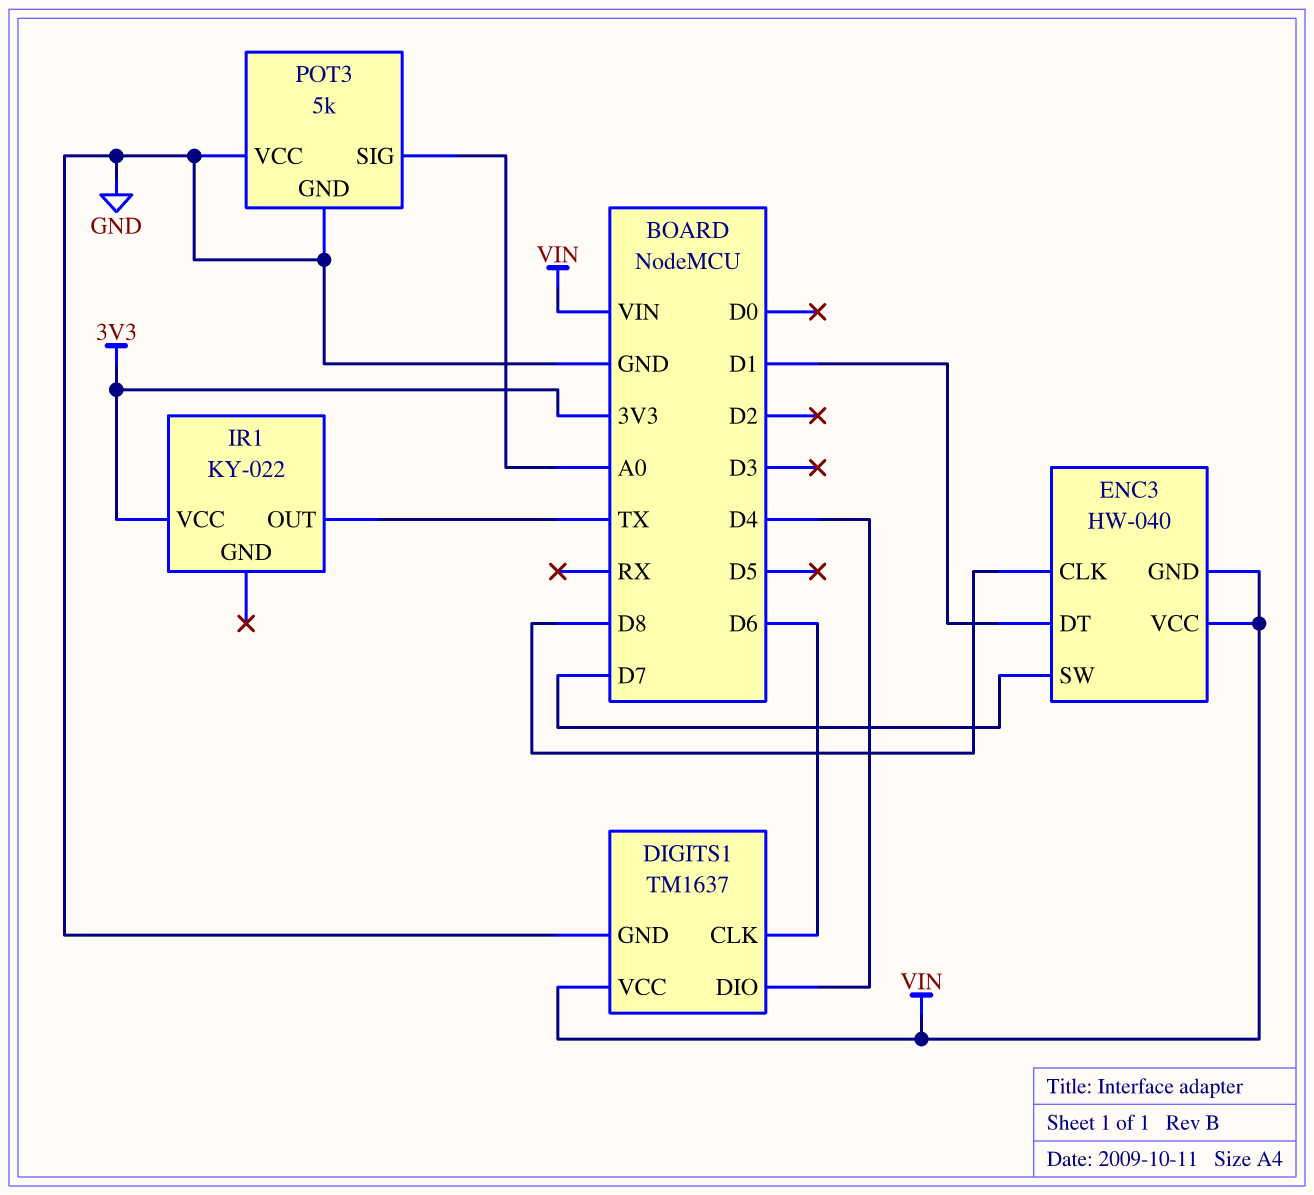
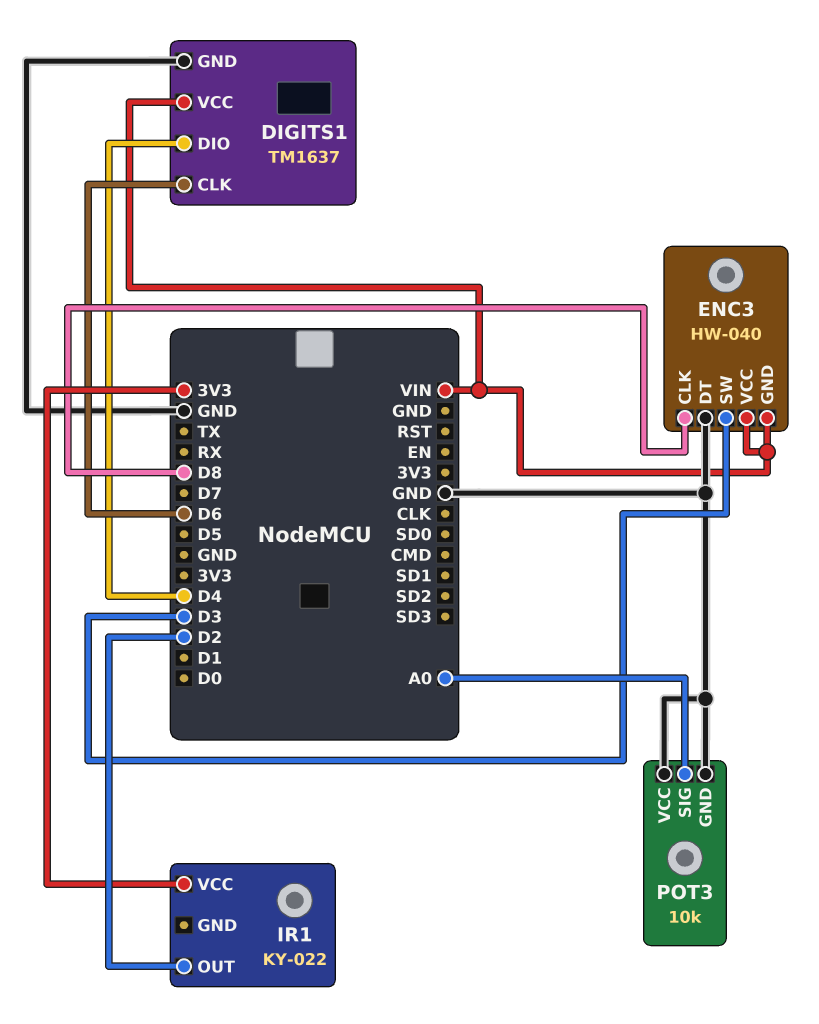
ENC3 pin DT: D1 -> GND
ENC3 pin SW: D7 -> D3
IR1 pin OUT: TX -> D2
POT3: 5k -> 10k

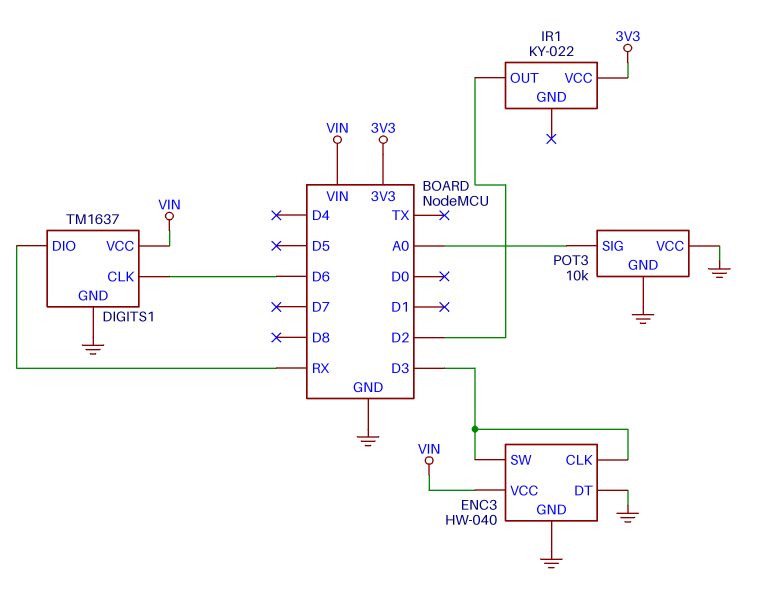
DIGITS1 pin DIO: D4 -> RX
ENC3 pin CLK: D8 -> D3
ENC3 pin GND: VIN -> GND

